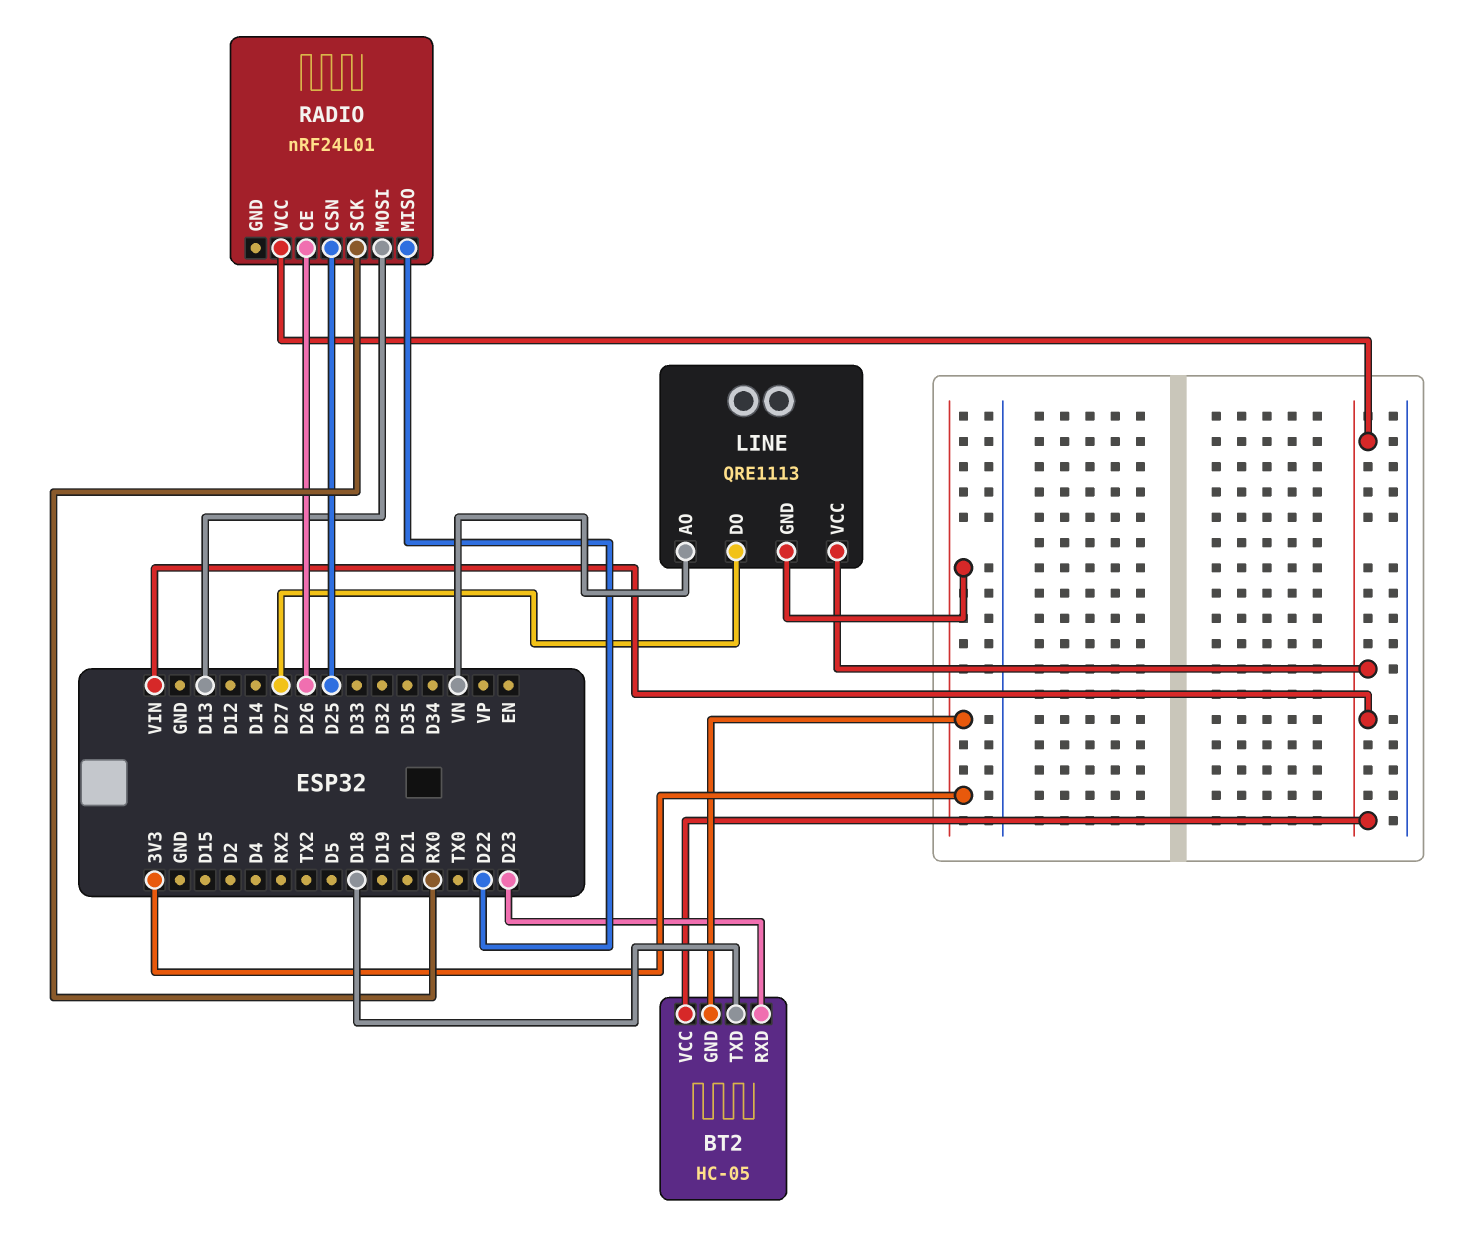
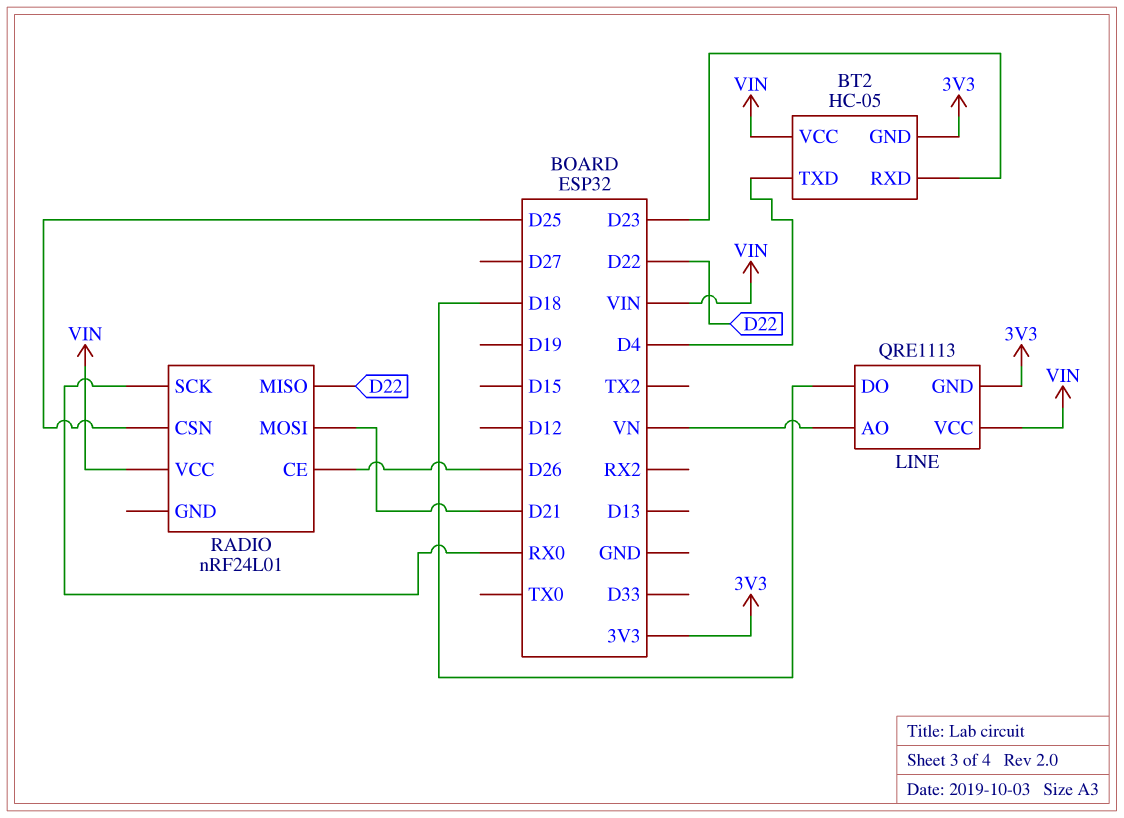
BT2 pin TXD: D18 -> D4
LINE pin DO: D27 -> D18
RADIO pin MOSI: D13 -> D21

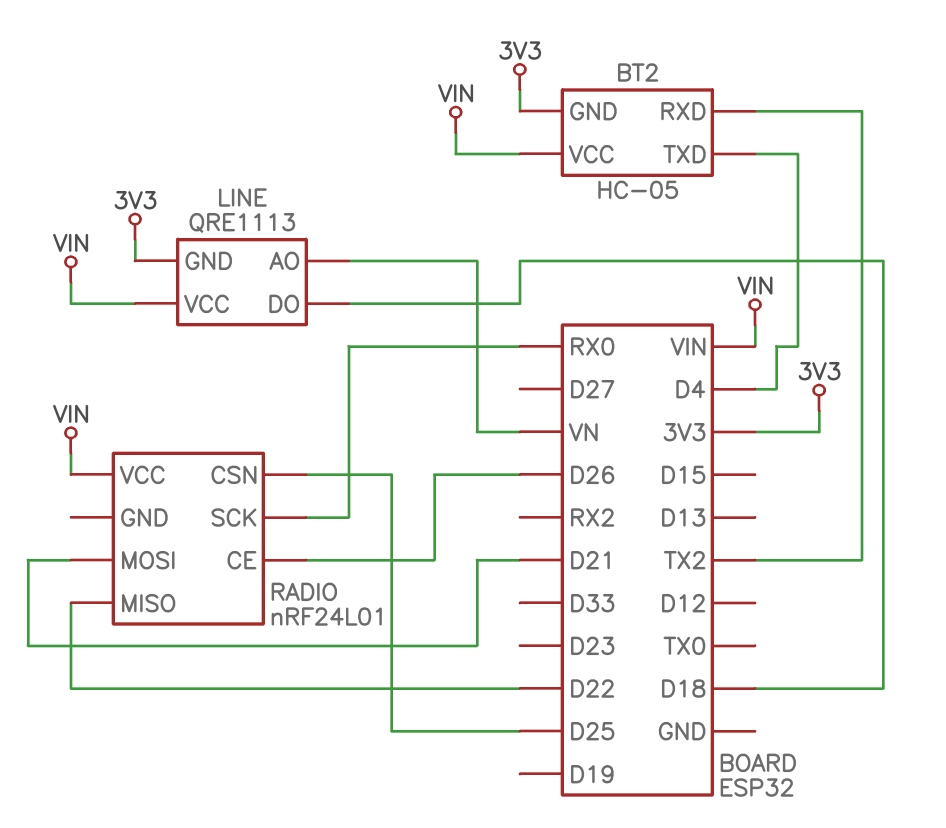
BT2 pin RXD: D23 -> TX2

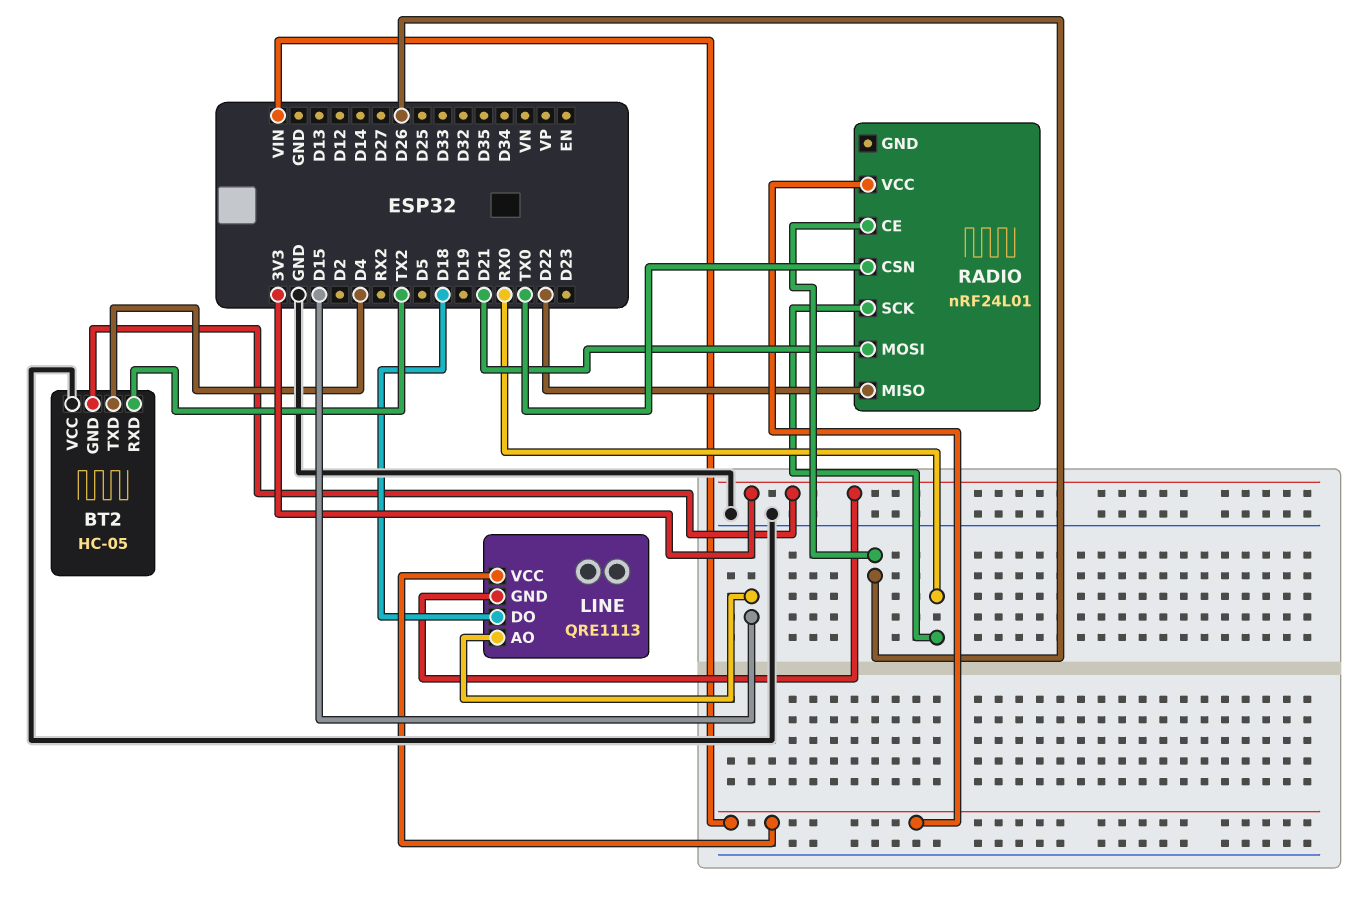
BT2 pin VCC: VIN -> GND
LINE pin AO: VN -> D15
RADIO pin CSN: D25 -> TX0

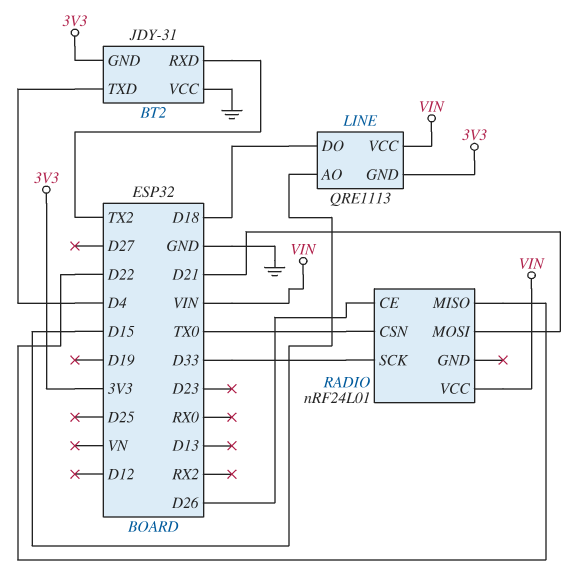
BT2: HC-05 -> JDY-31
RADIO pin SCK: RX0 -> D33

